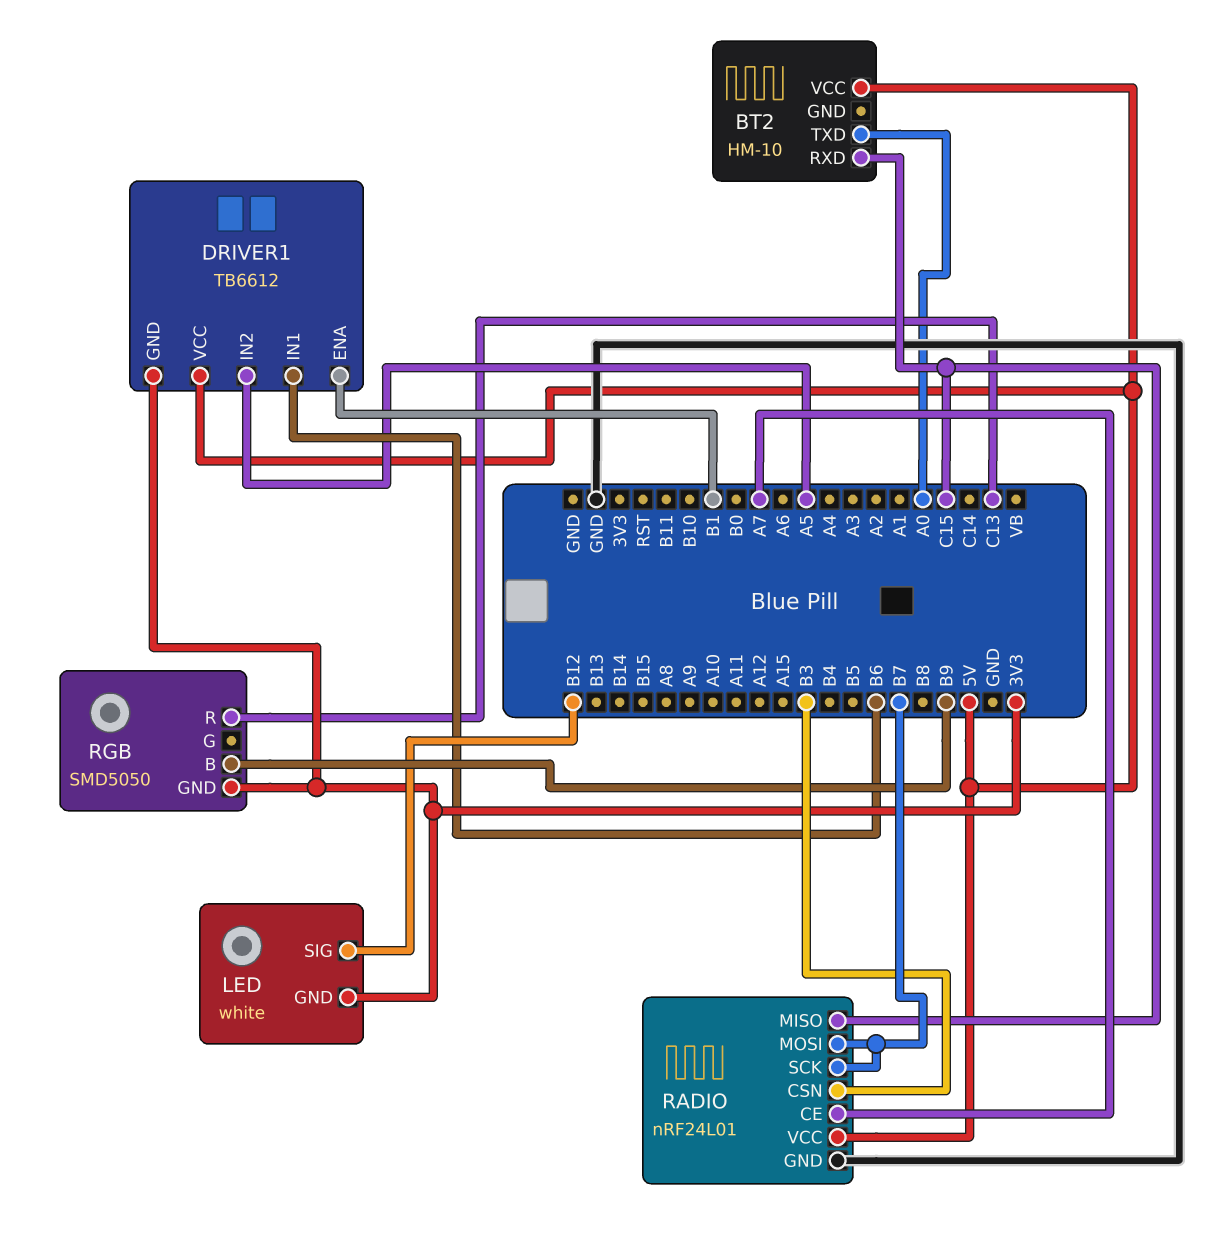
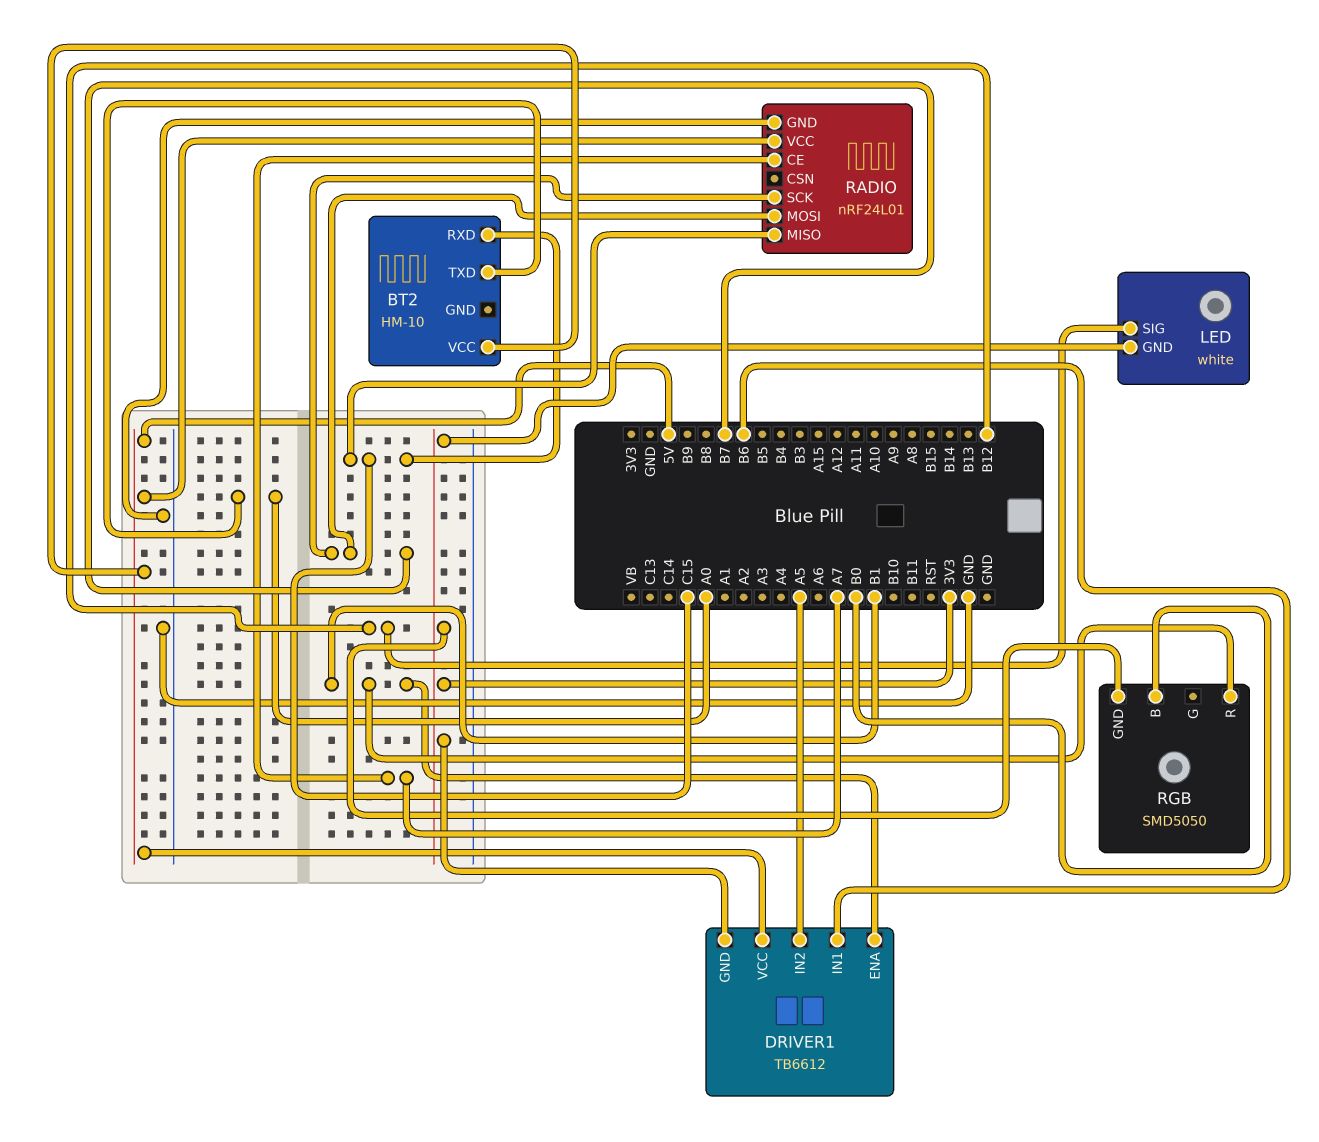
RADIO pin CSN: B3 -> none
RGB pin B: B9 -> B0
RGB pin R: C13 -> B1

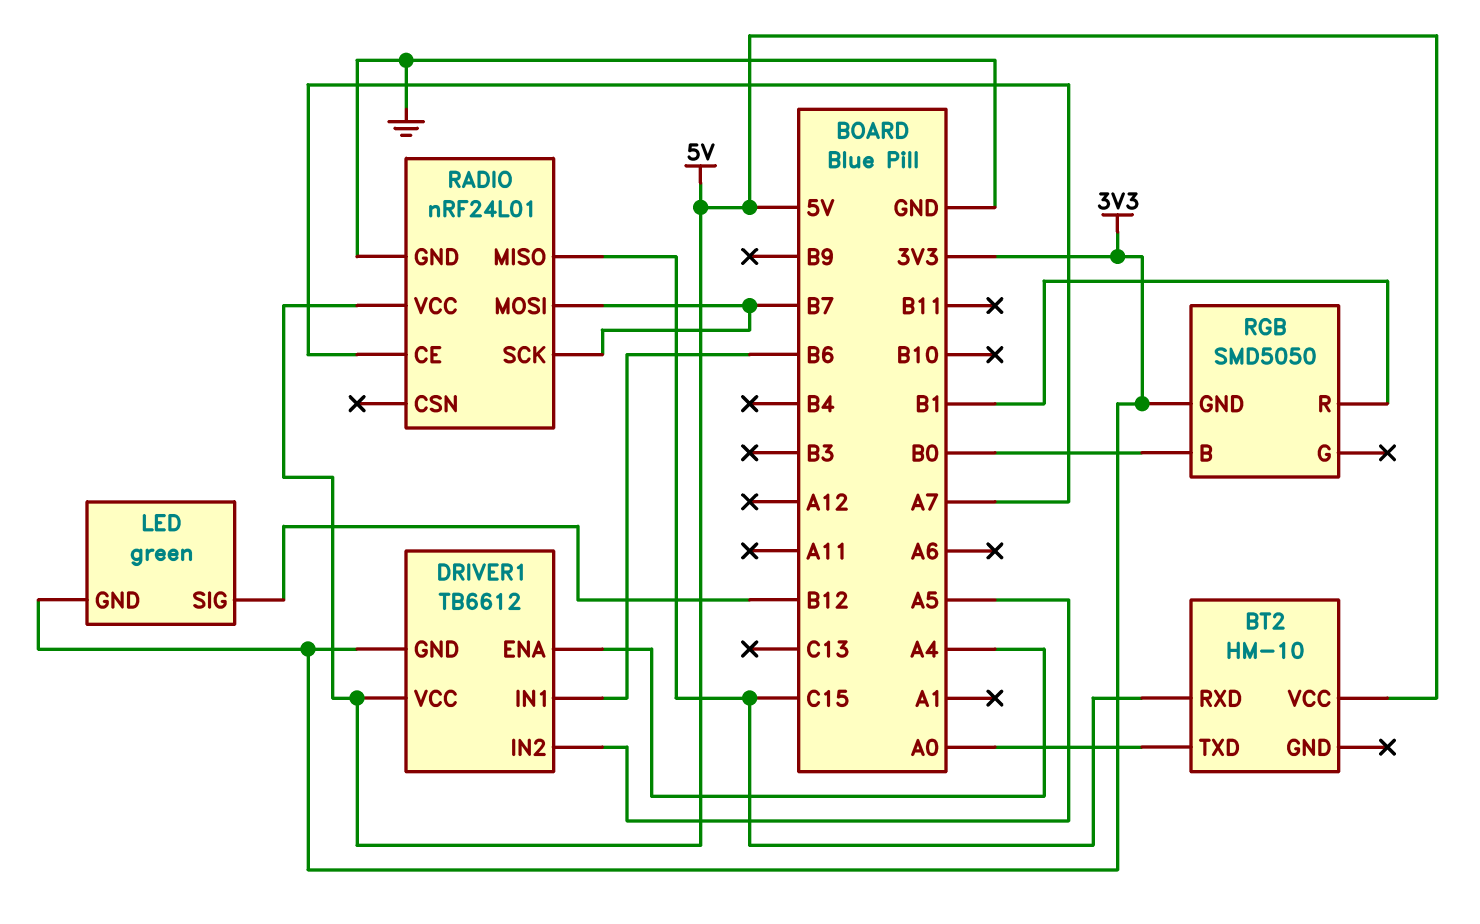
DRIVER1 pin ENA: B1 -> A4
LED: white -> green

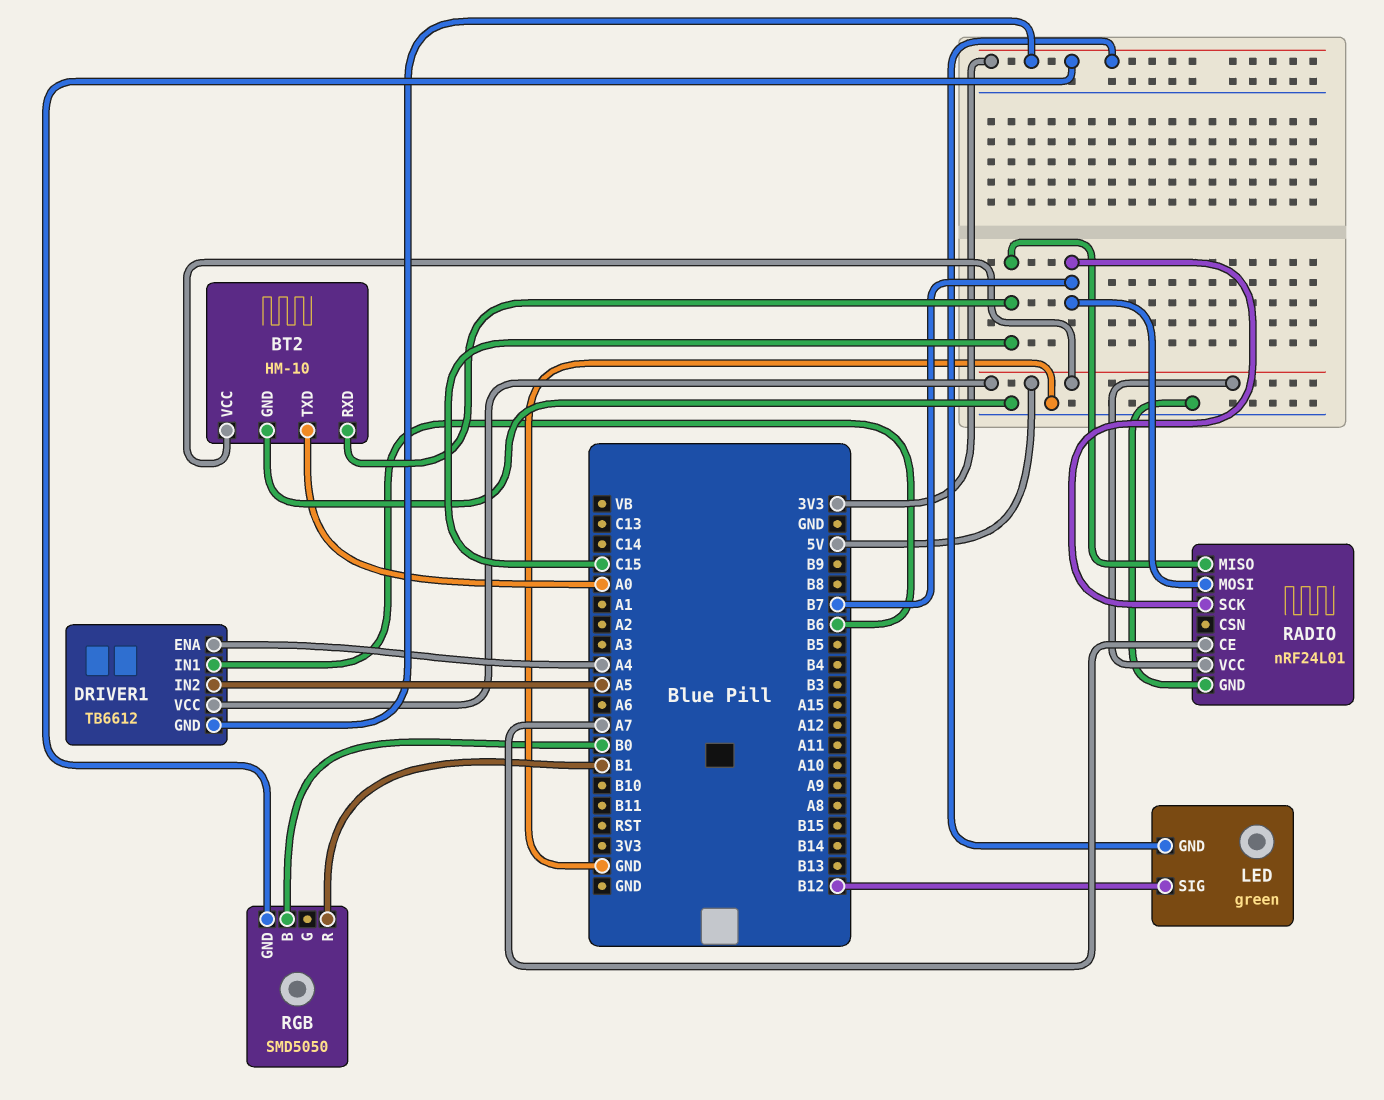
BT2 pin GND: none -> GND

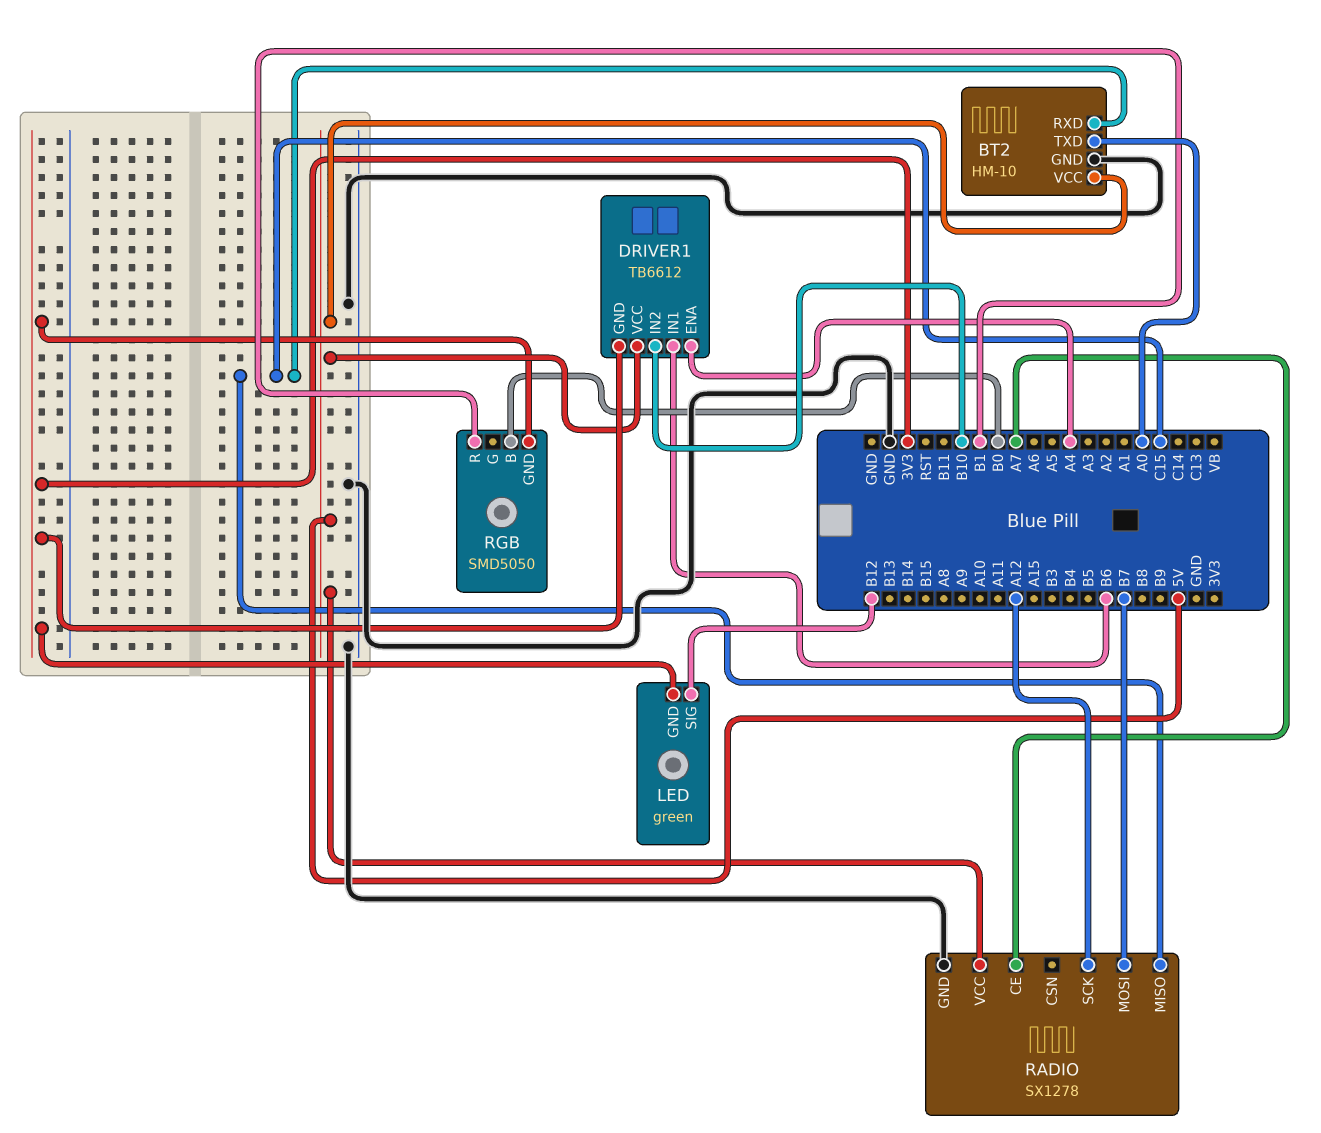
DRIVER1 pin IN2: A5 -> B10
RADIO: nRF24L01 -> SX1278
RADIO pin SCK: B7 -> A12

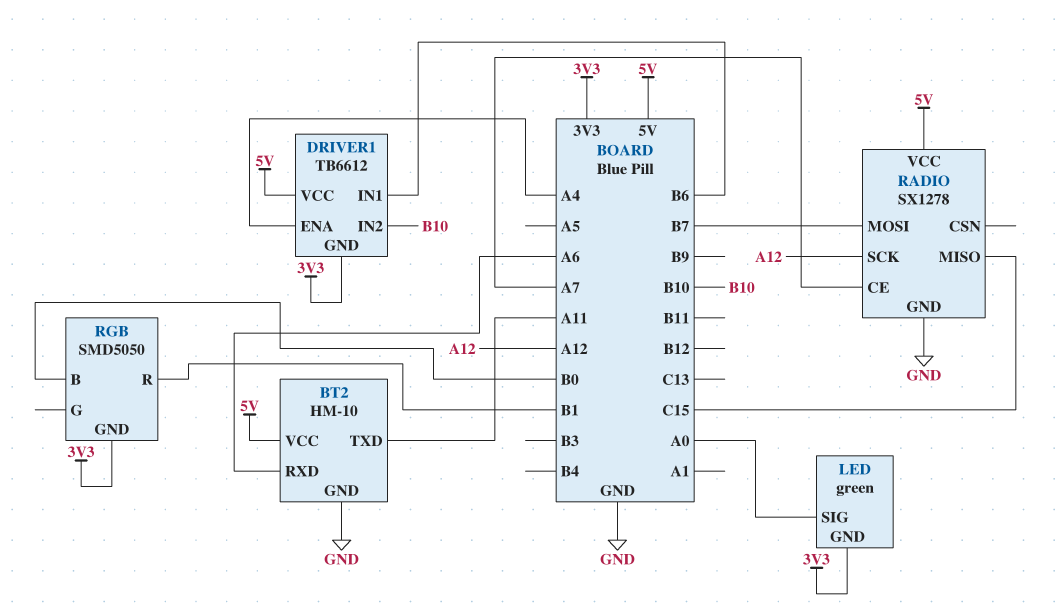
BT2 pin RXD: C15 -> A6
BT2 pin TXD: A0 -> A11
LED pin SIG: B12 -> A0

